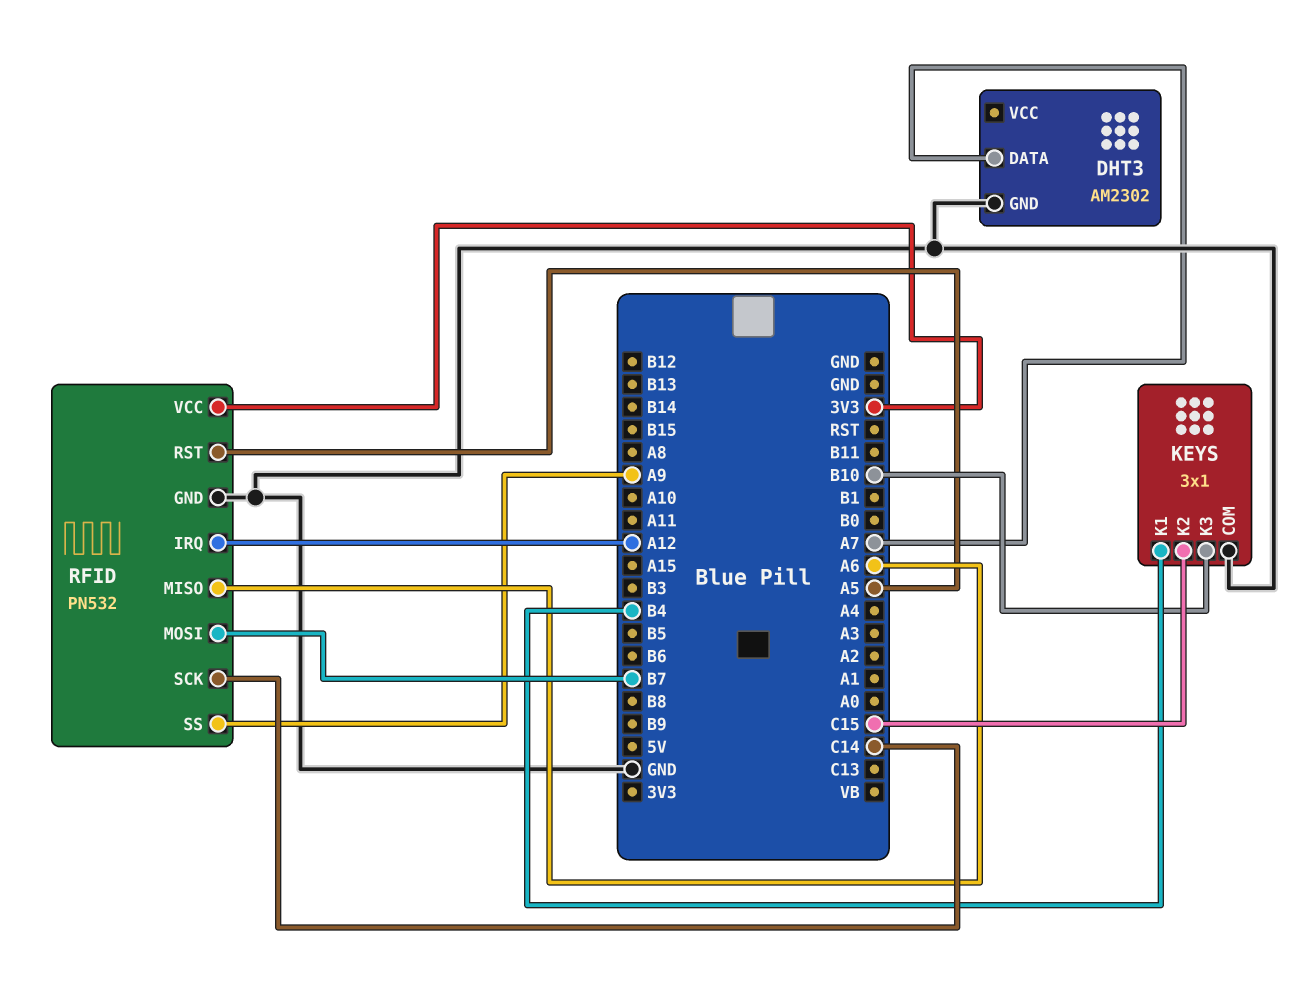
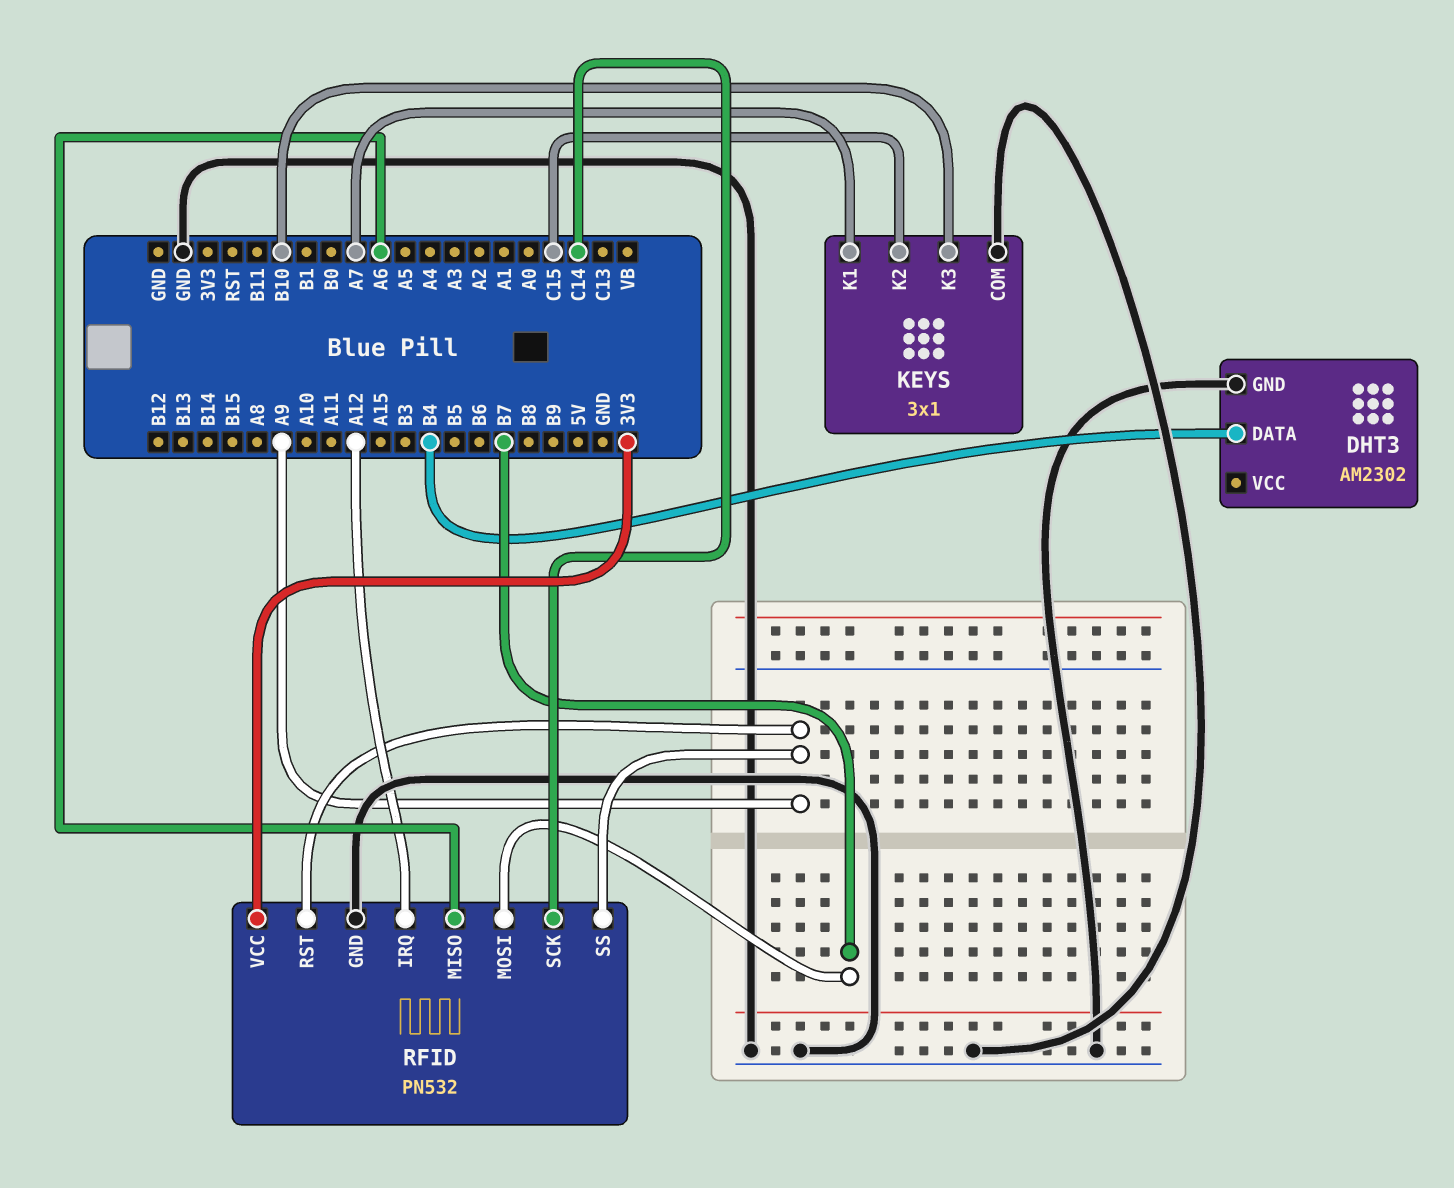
DHT3 pin DATA: A7 -> B4
KEYS pin K1: B4 -> A7
RFID pin RST: A5 -> A9

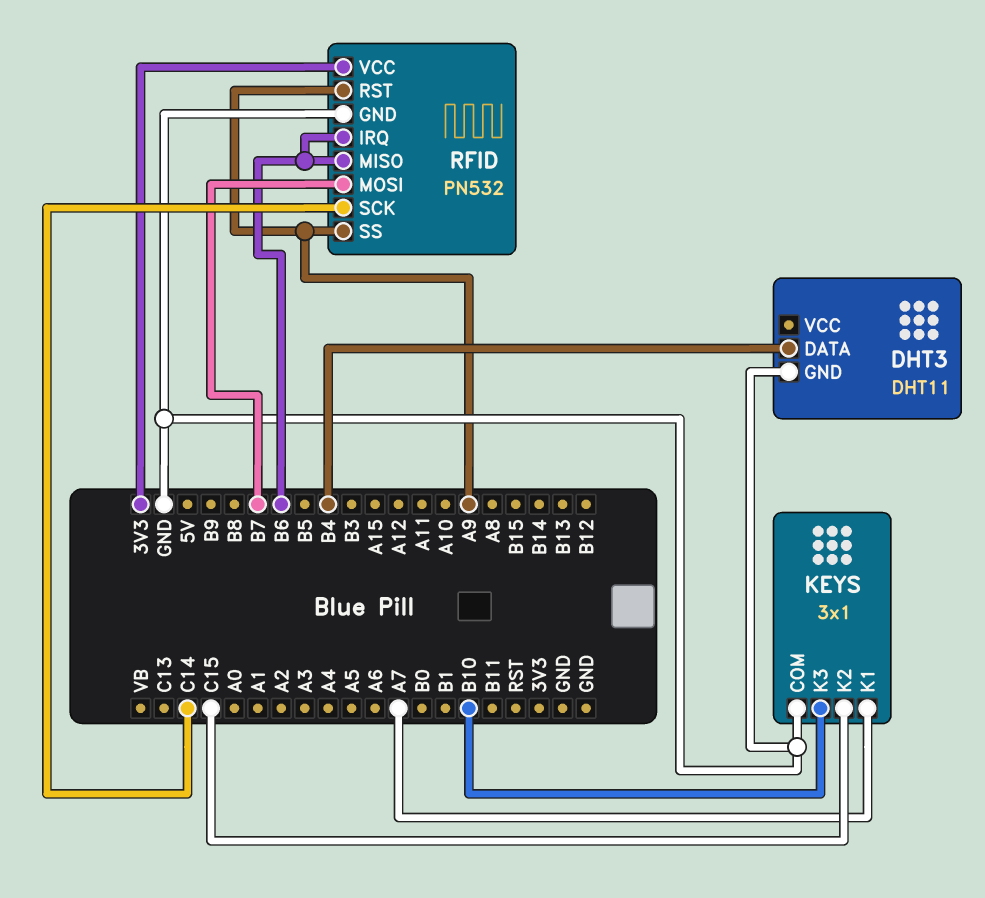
DHT3: AM2302 -> DHT11
RFID pin IRQ: A12 -> B6
RFID pin MISO: A6 -> B6

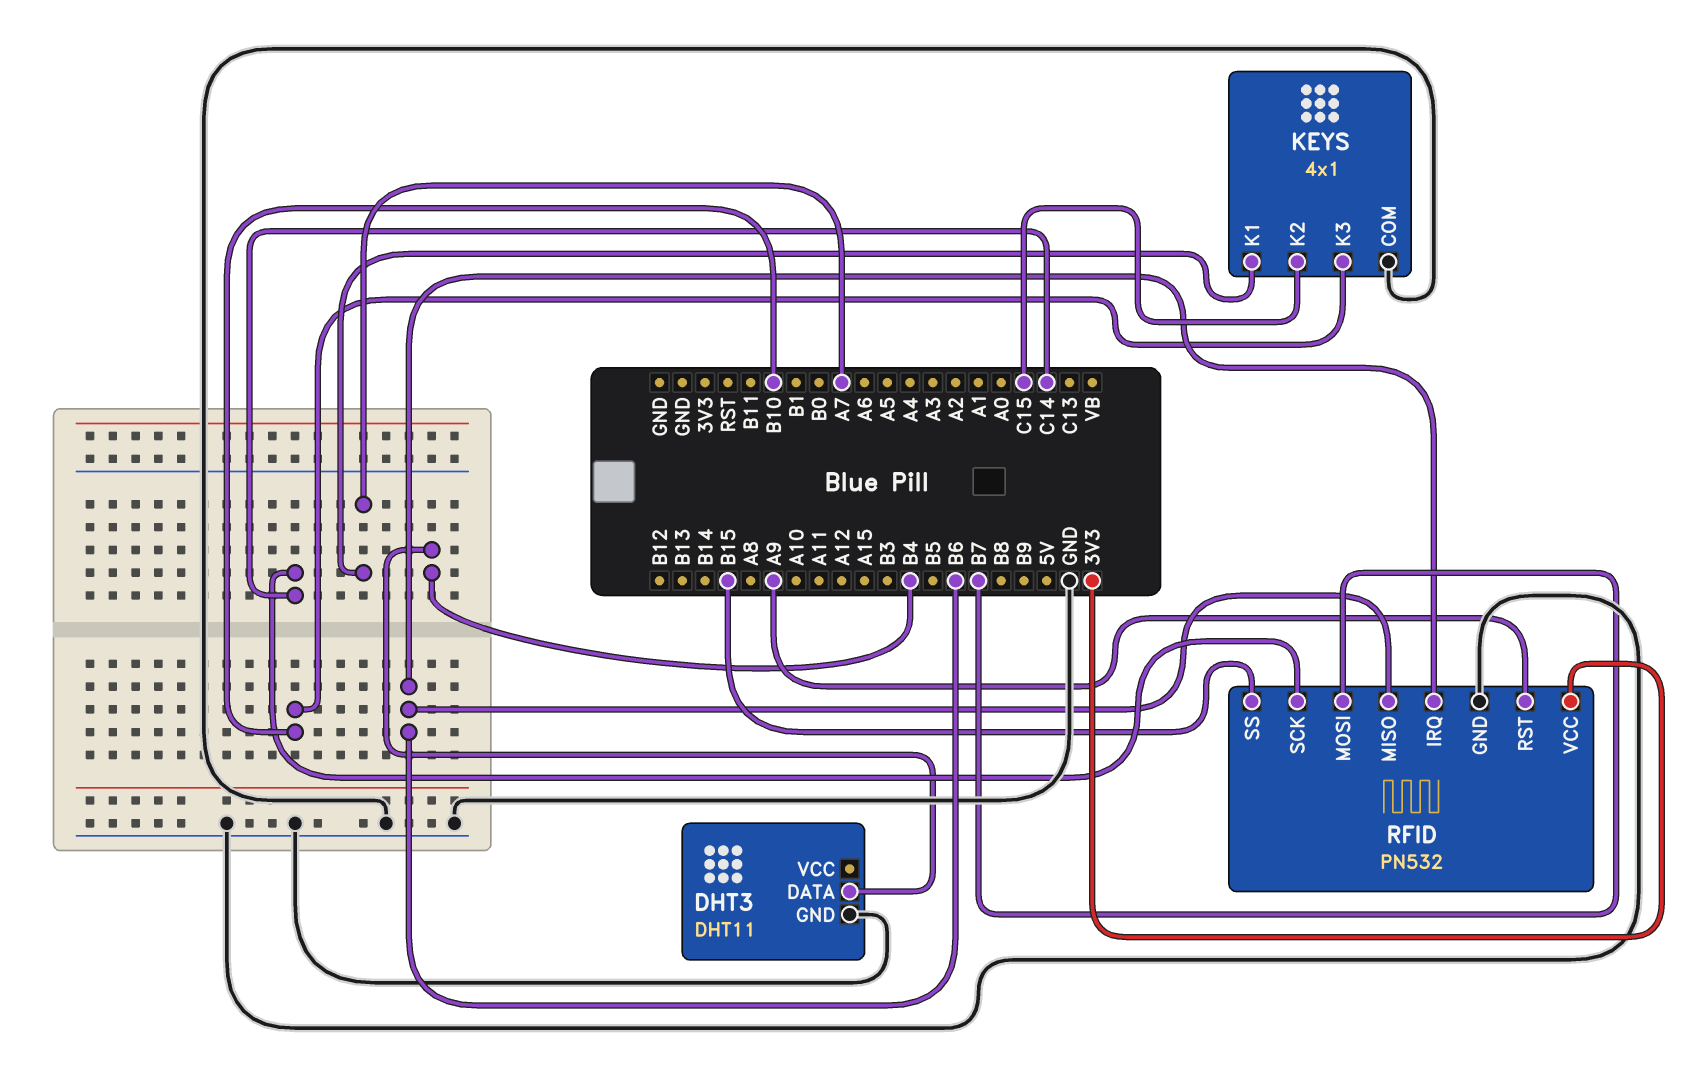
KEYS: 3x1 -> 4x1
RFID pin SS: A9 -> B15

